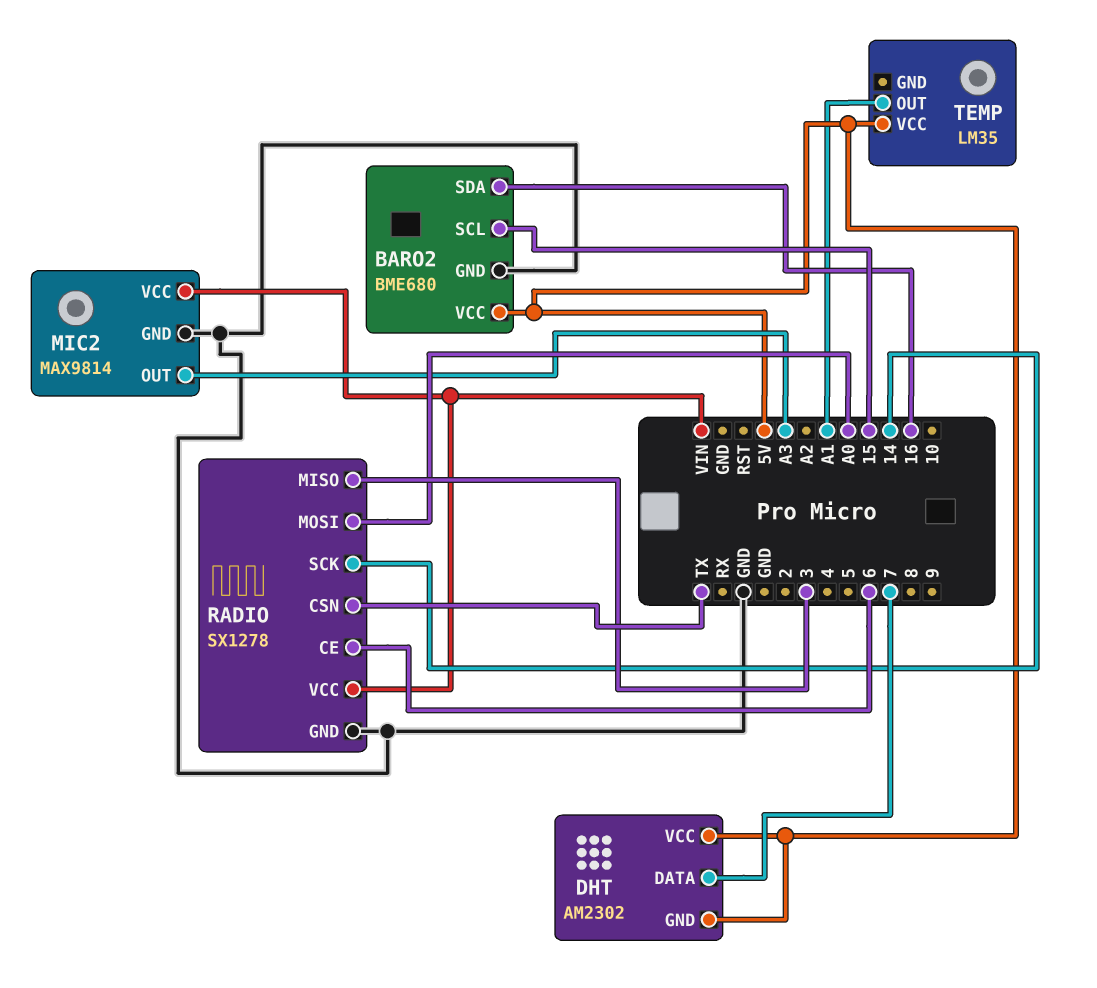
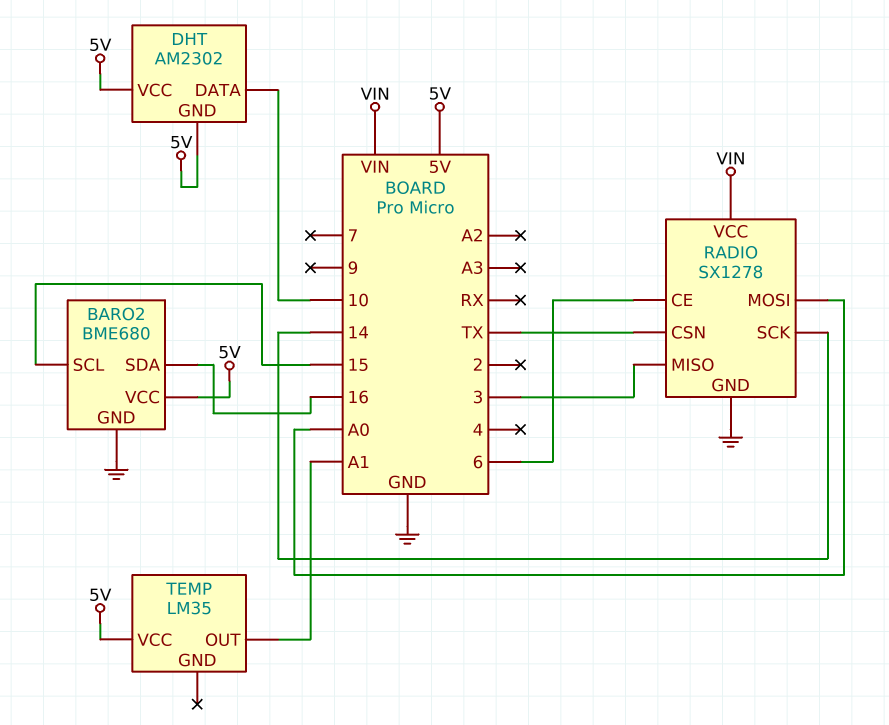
DHT pin DATA: 7 -> 10
MIC2: MAX9814 -> none
MIC2 pin GND: GND -> none
MIC2 pin OUT: A3 -> none
MIC2 pin VCC: VIN -> none

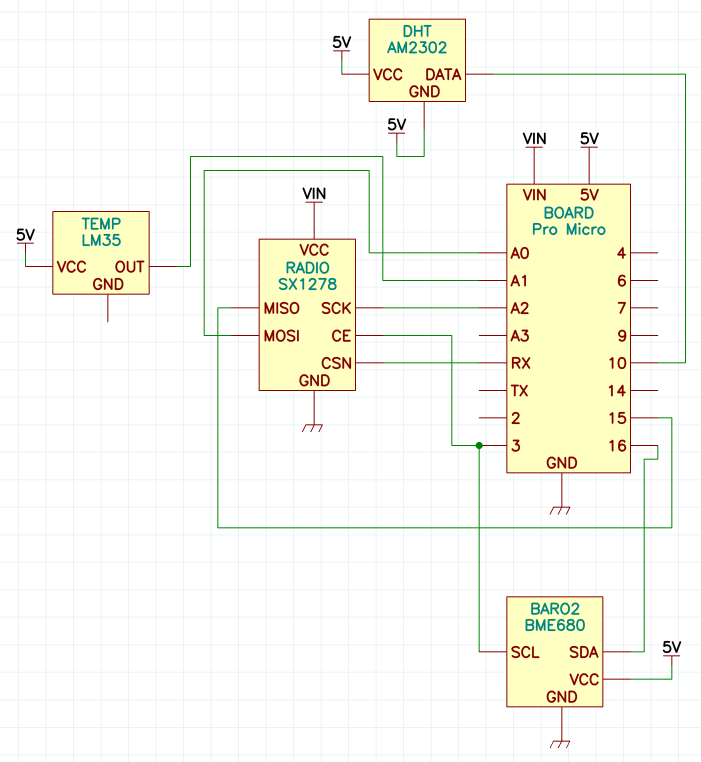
BARO2 pin SCL: 15 -> 3
RADIO pin CE: 6 -> 3
RADIO pin CSN: TX -> RX
RADIO pin MISO: 3 -> 15
RADIO pin SCK: 14 -> A2

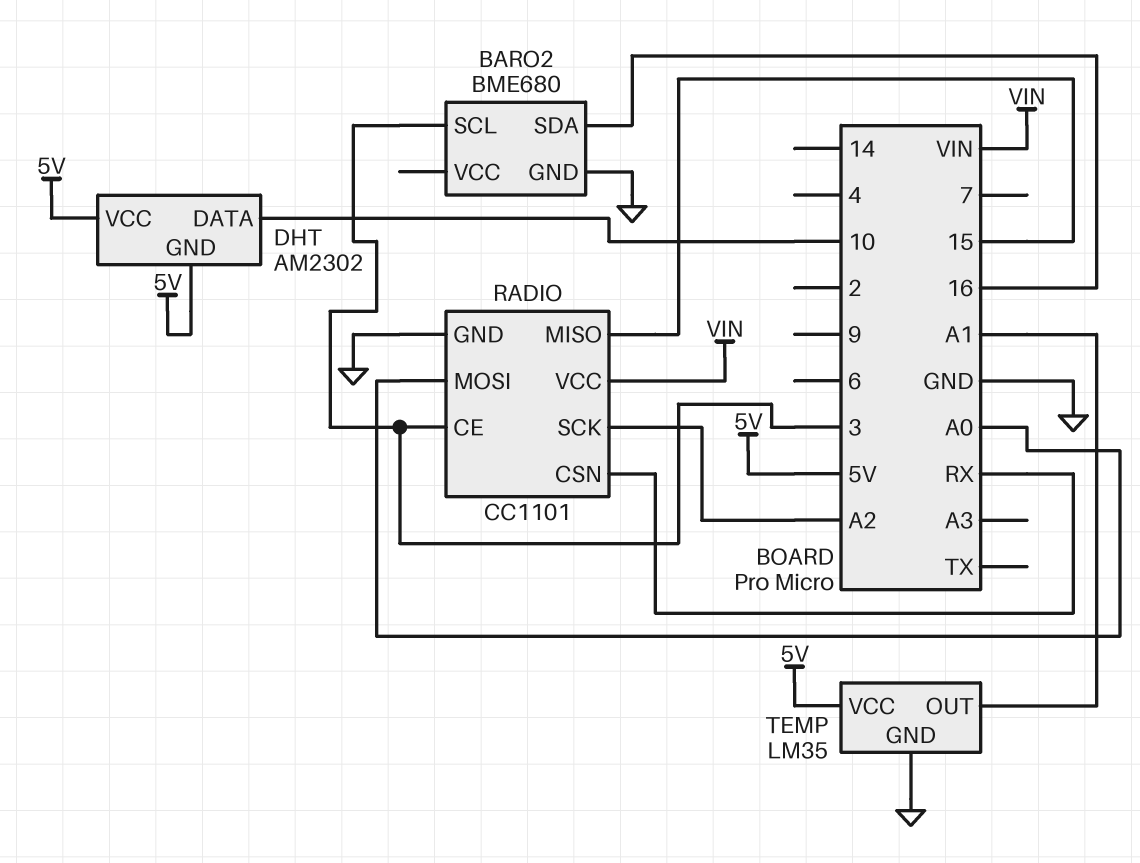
BARO2 pin VCC: 5V -> none
RADIO: SX1278 -> CC1101
TEMP pin GND: none -> GND

